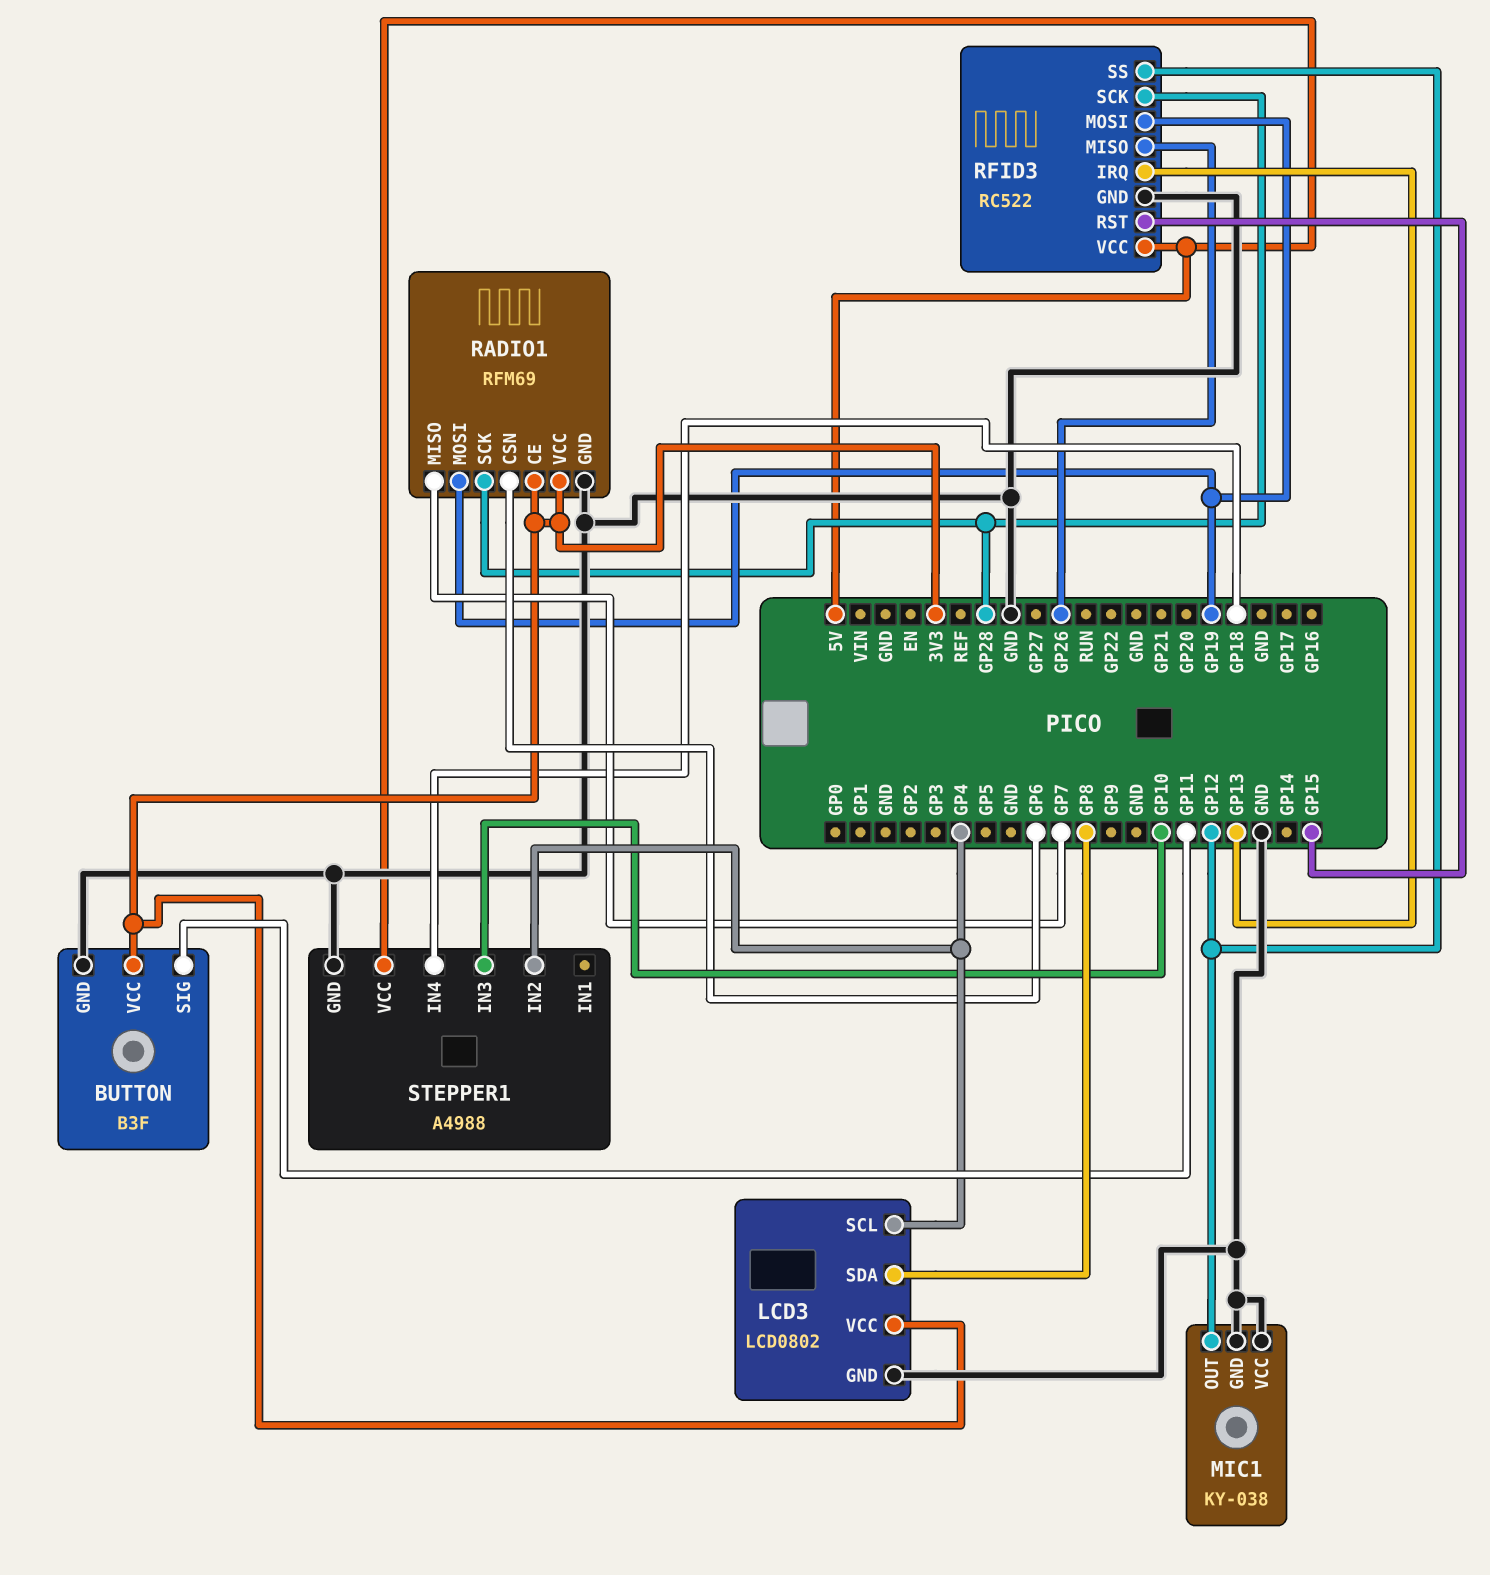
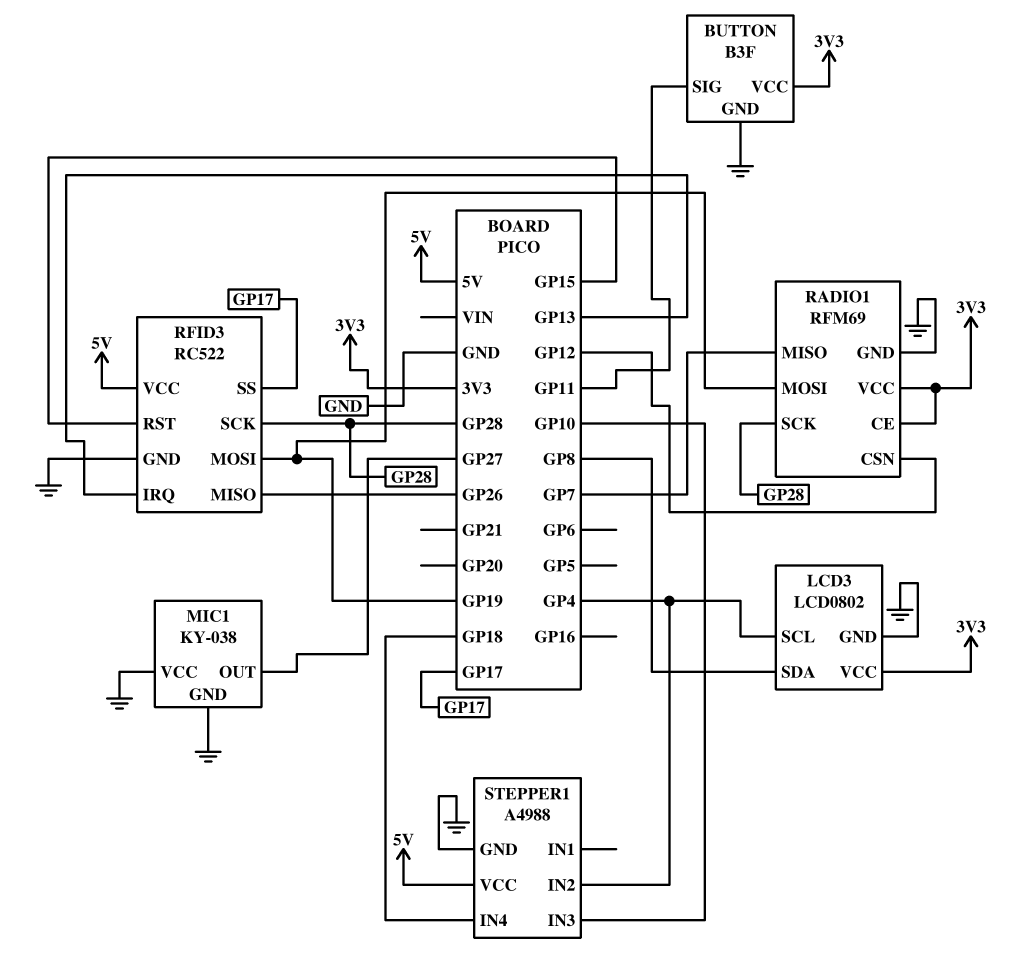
MIC1 pin OUT: GP12 -> GP27
RADIO1 pin CSN: GP6 -> GP12
RFID3 pin SS: GP12 -> GP17

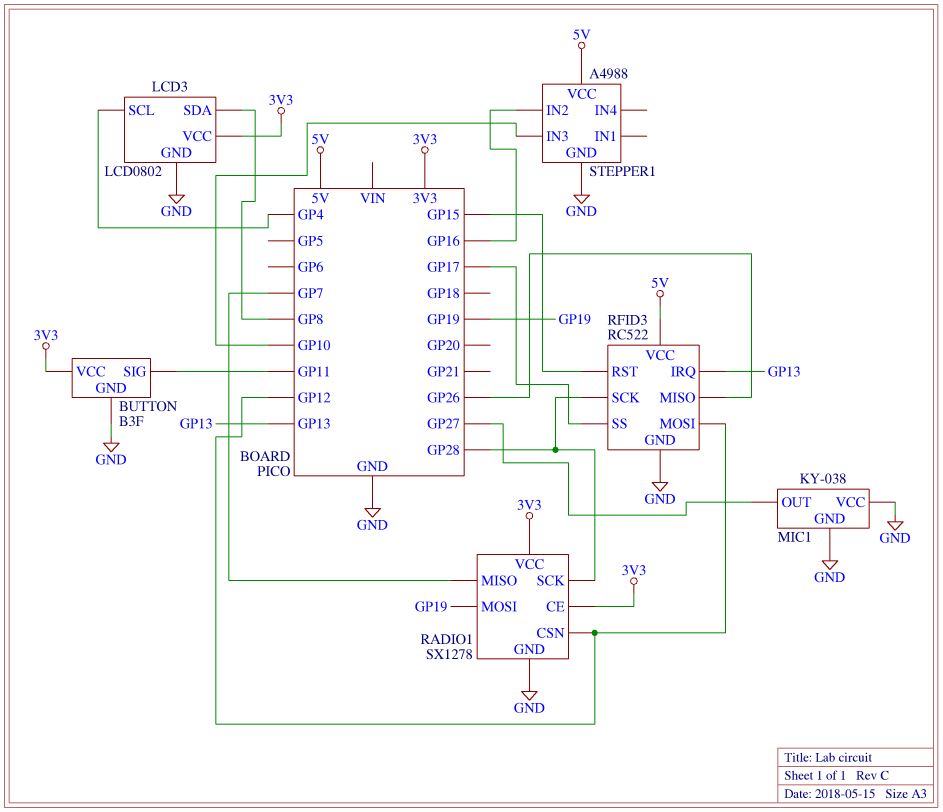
RADIO1: RFM69 -> SX1278
RFID3 pin MOSI: GP19 -> GP12
STEPPER1 pin IN2: GP4 -> GP16
STEPPER1 pin IN4: GP18 -> none

